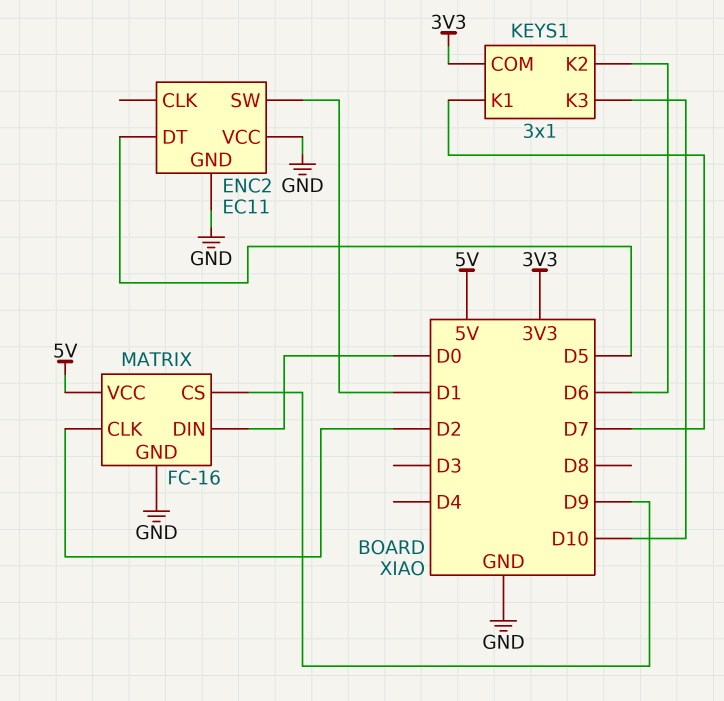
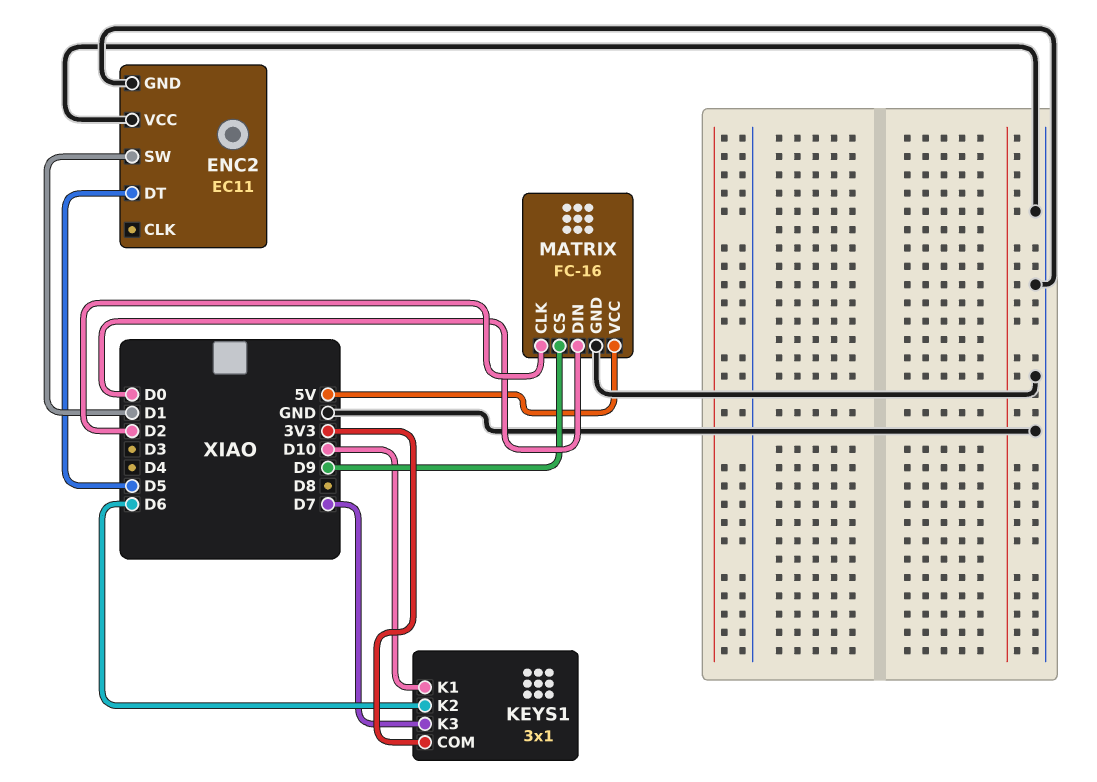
KEYS1 pin K1: D7 -> D10
KEYS1 pin K3: D10 -> D7

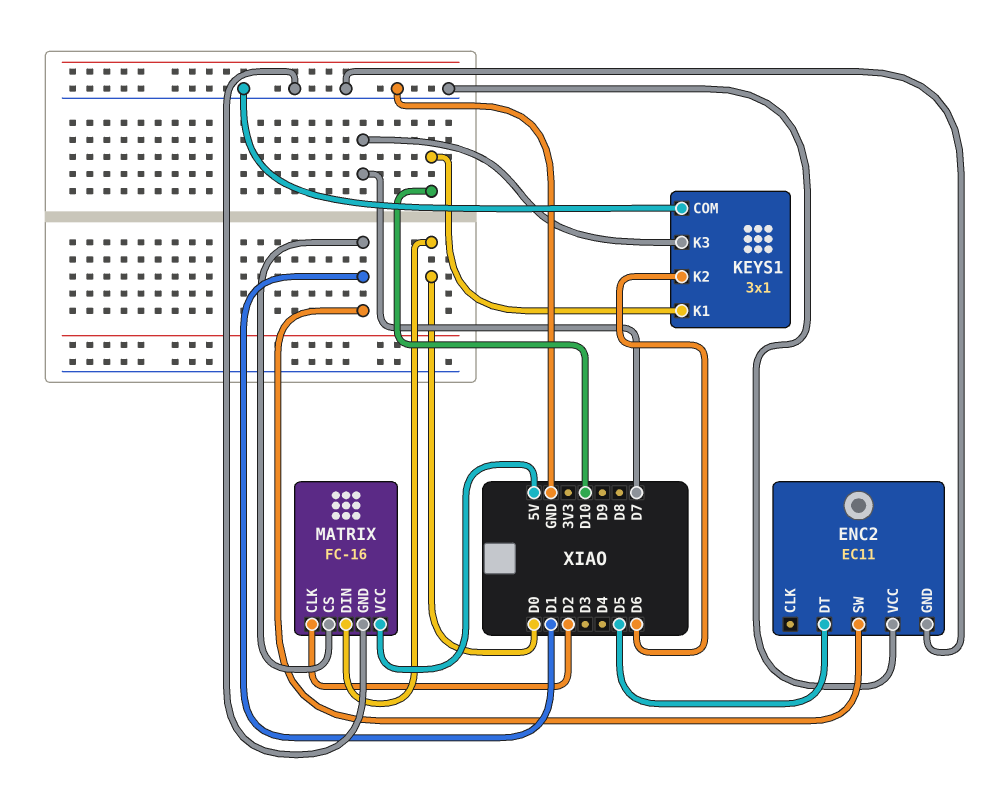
KEYS1 pin COM: 3V3 -> GND
MATRIX pin CS: D9 -> D1

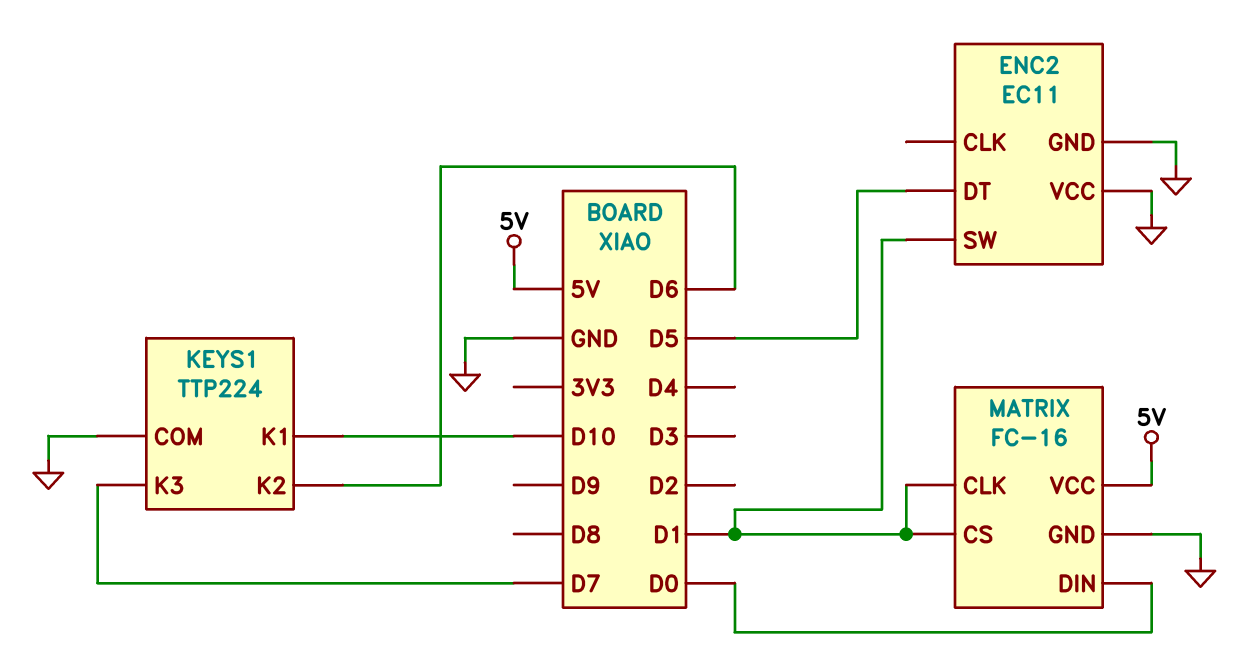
KEYS1: 3x1 -> TTP224
MATRIX pin CLK: D2 -> D1

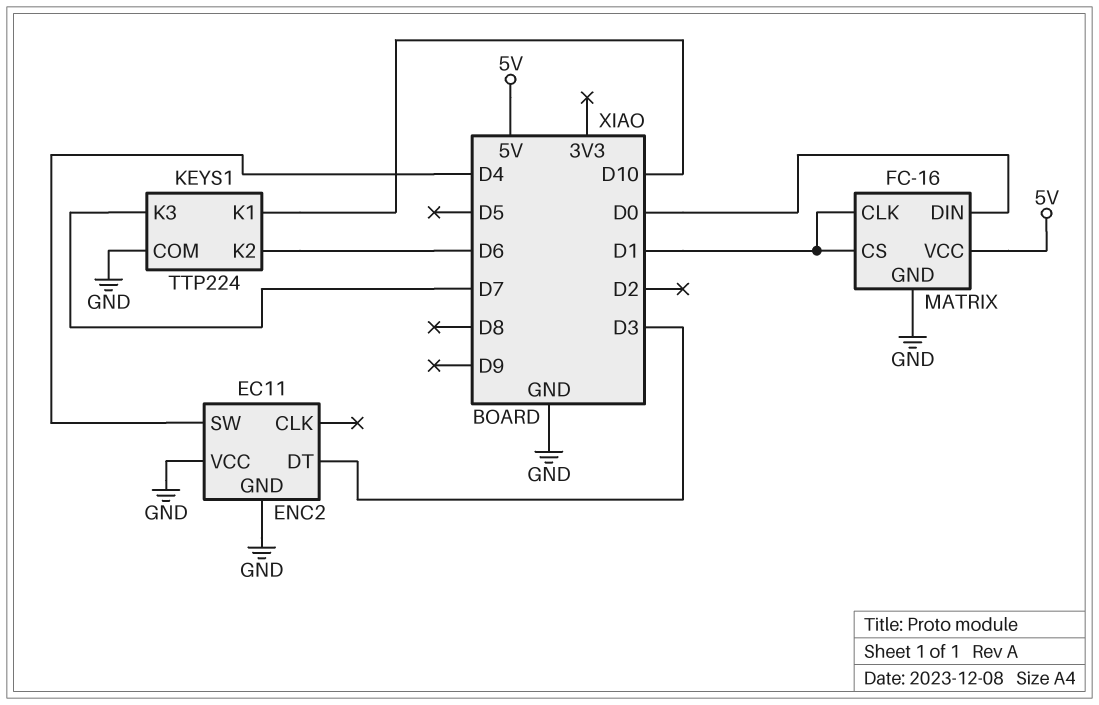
ENC2 pin DT: D5 -> D3
ENC2 pin SW: D1 -> D4

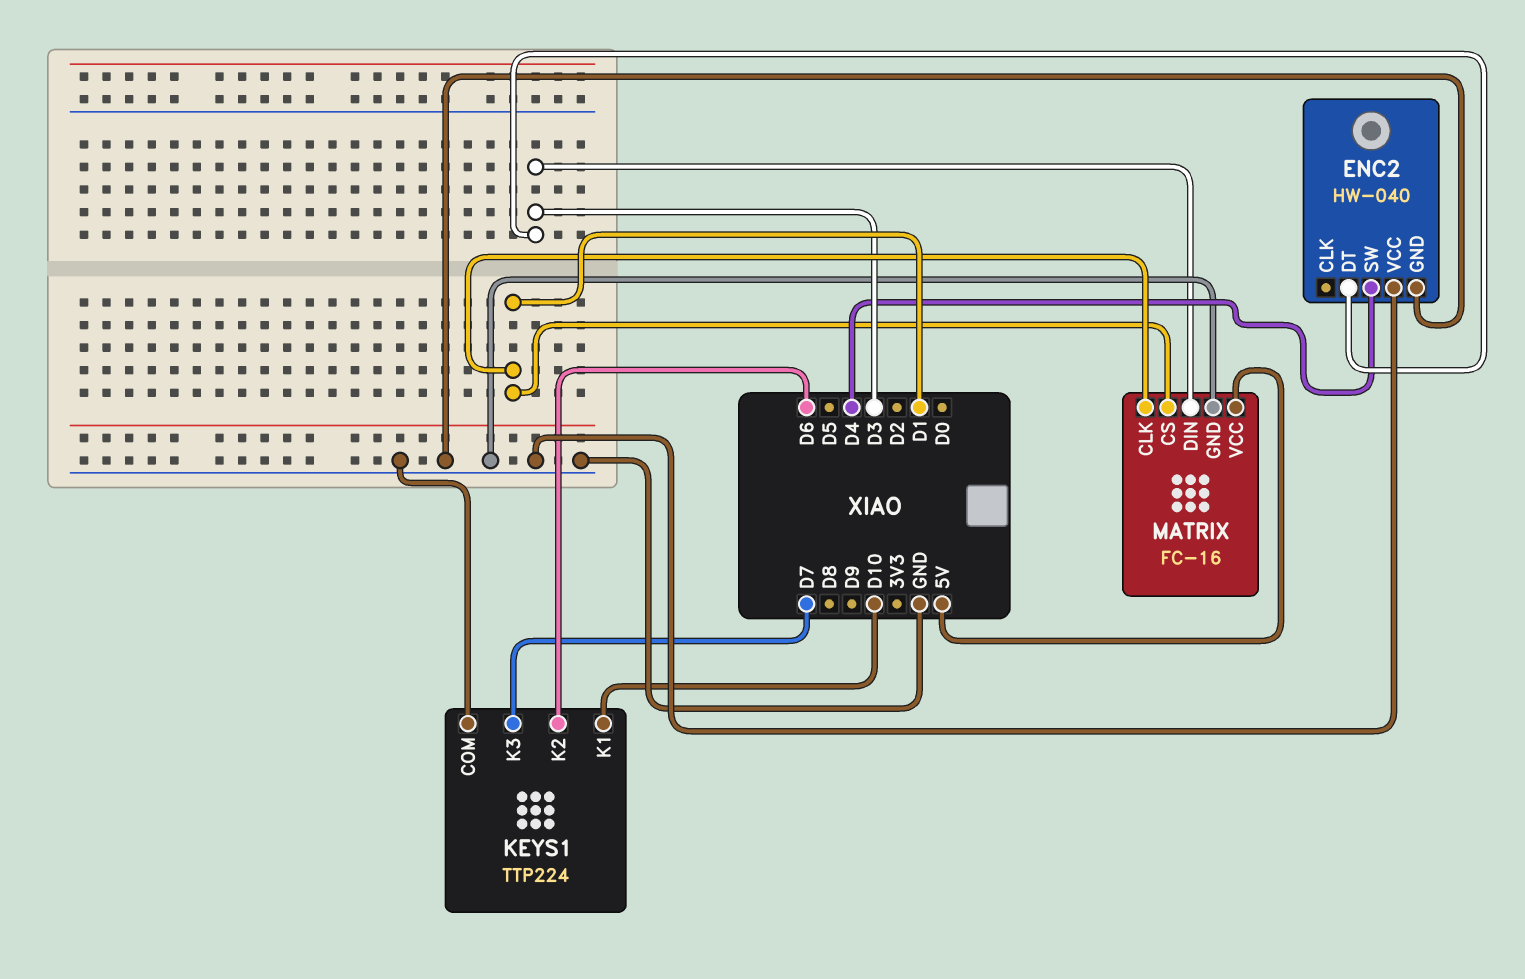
ENC2: EC11 -> HW-040
MATRIX pin DIN: D0 -> D3

